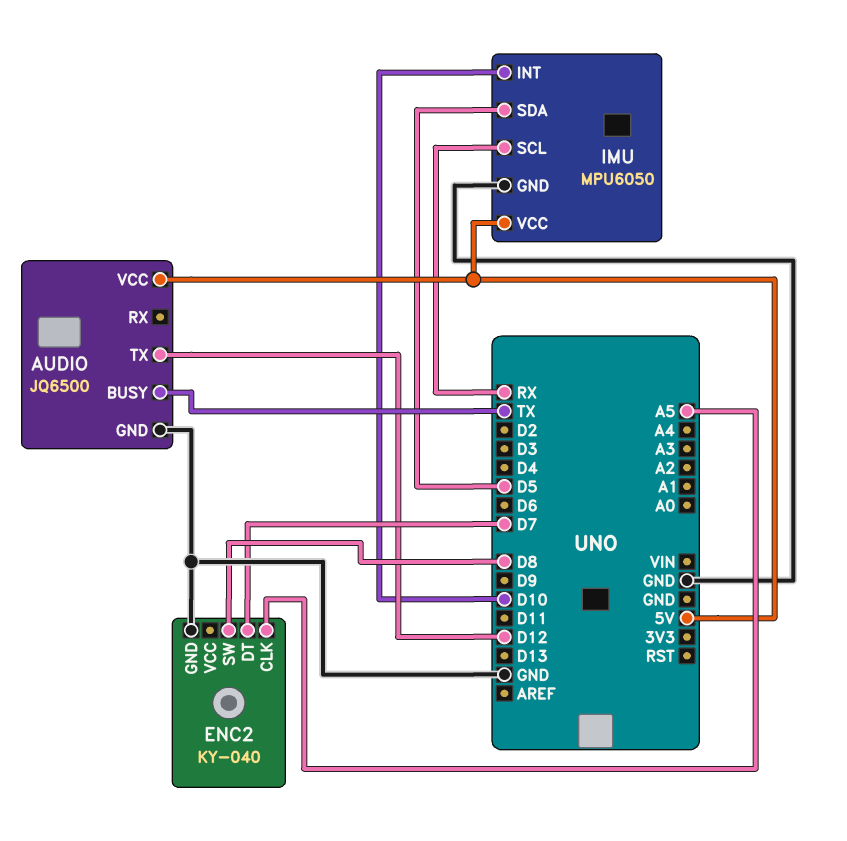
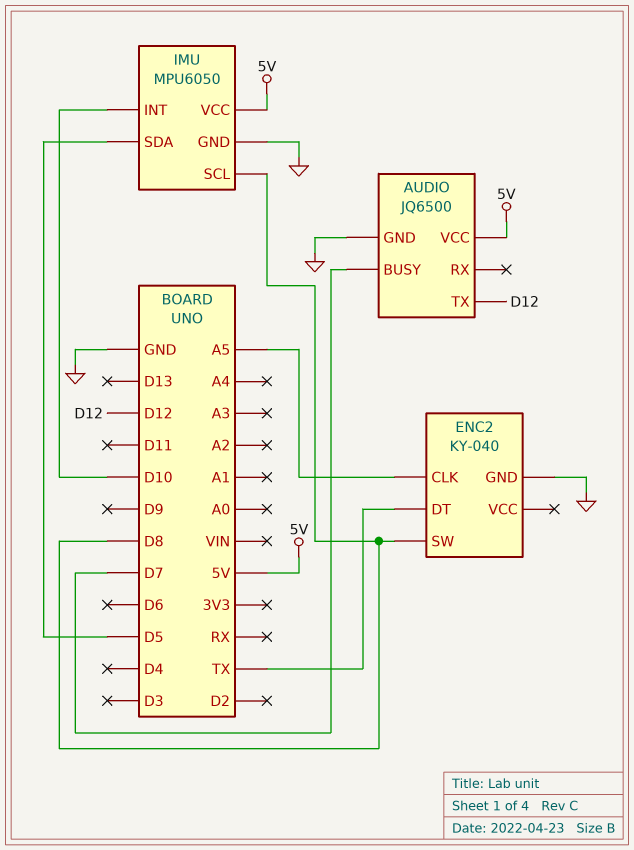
AUDIO pin BUSY: TX -> D7
ENC2 pin DT: D7 -> TX
IMU pin SCL: RX -> D8

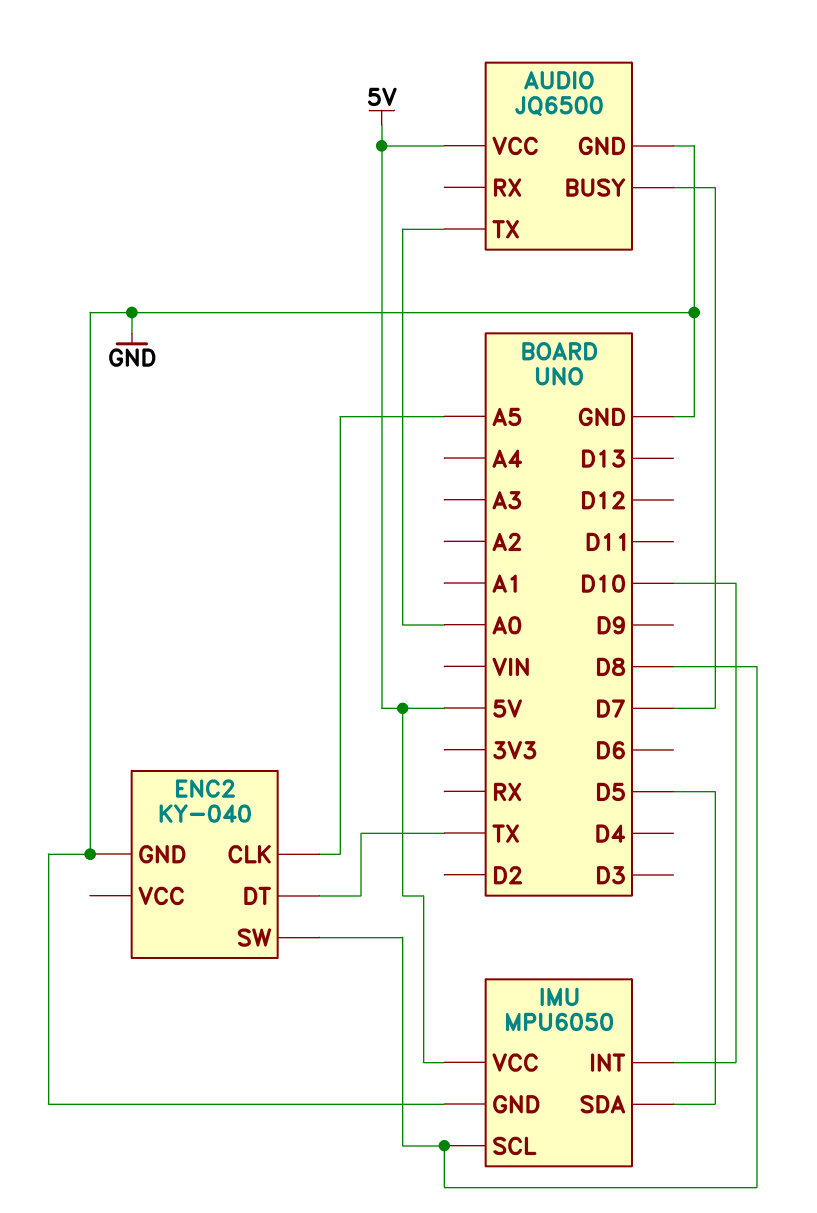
AUDIO pin TX: D12 -> A0

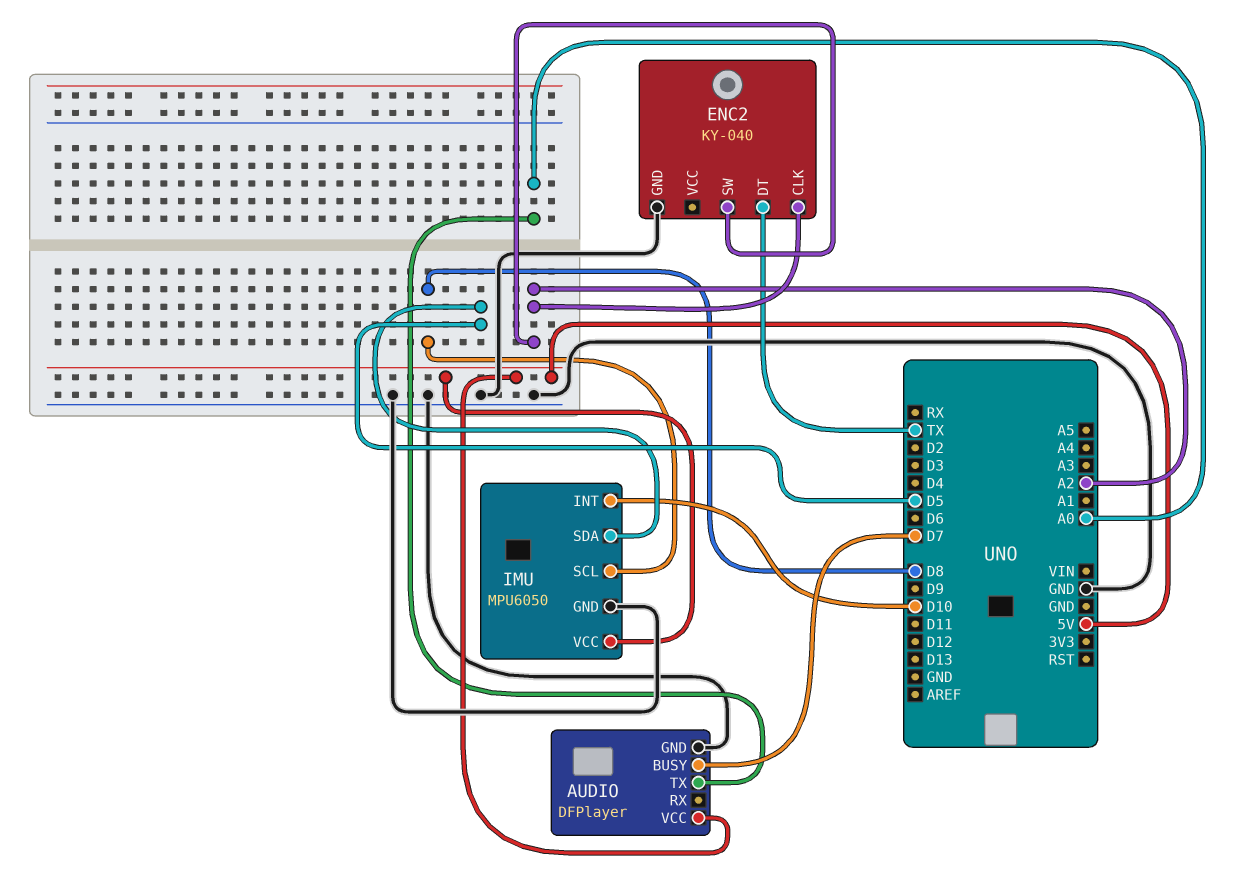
AUDIO: JQ6500 -> DFPlayer
ENC2 pin CLK: A5 -> A2
ENC2 pin SW: D8 -> A2

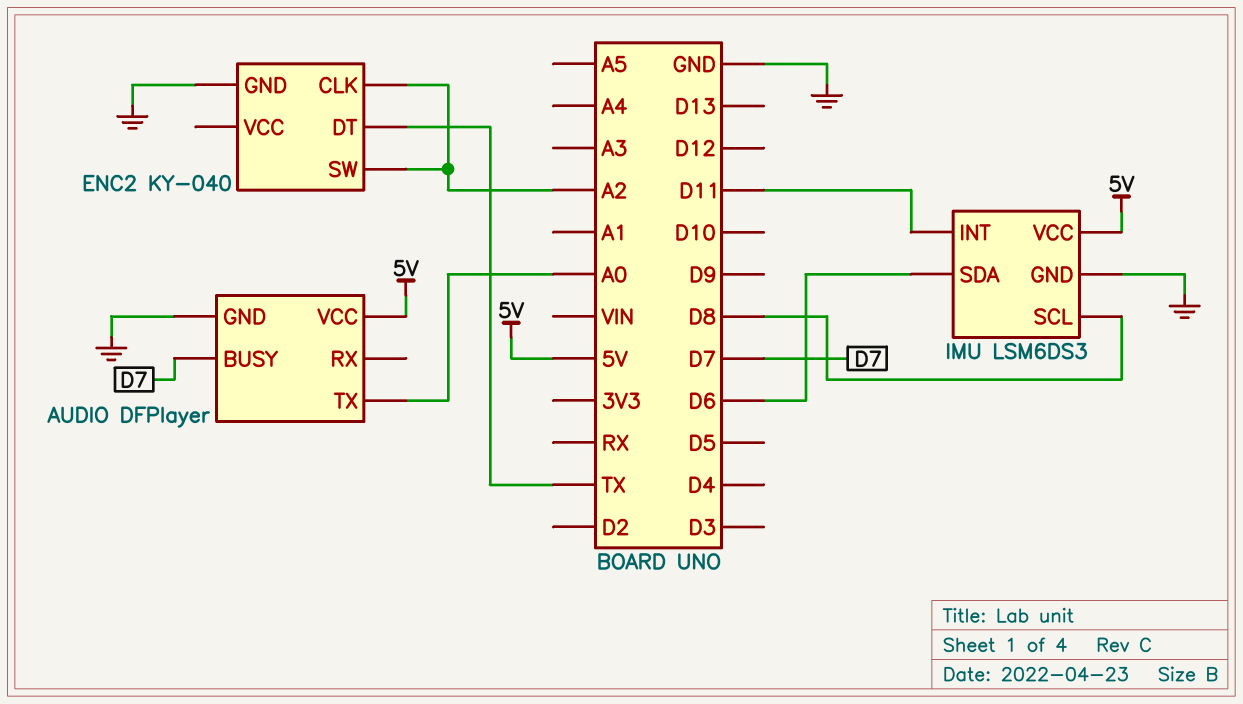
IMU: MPU6050 -> LSM6DS3
IMU pin INT: D10 -> D11
IMU pin SDA: D5 -> D6

